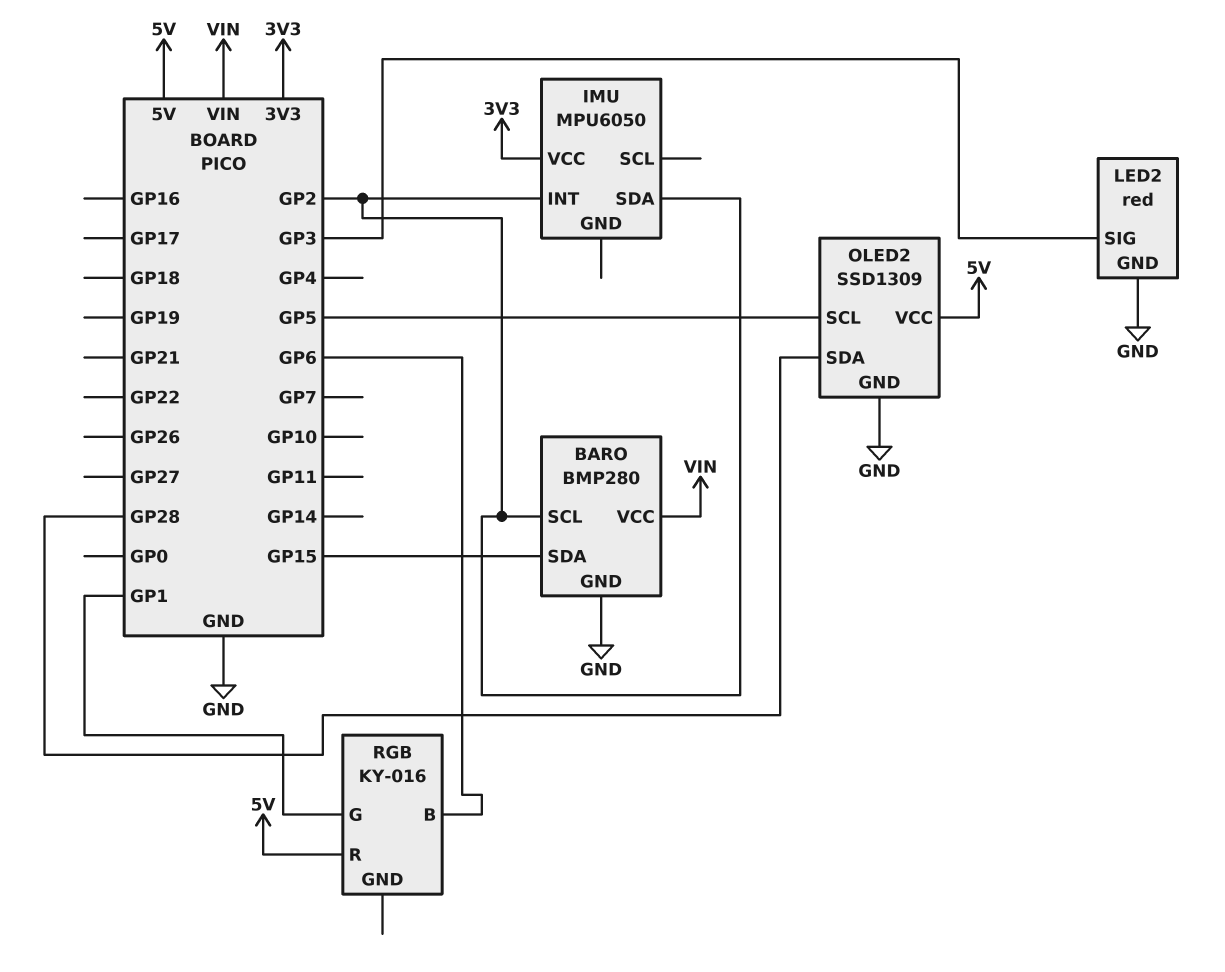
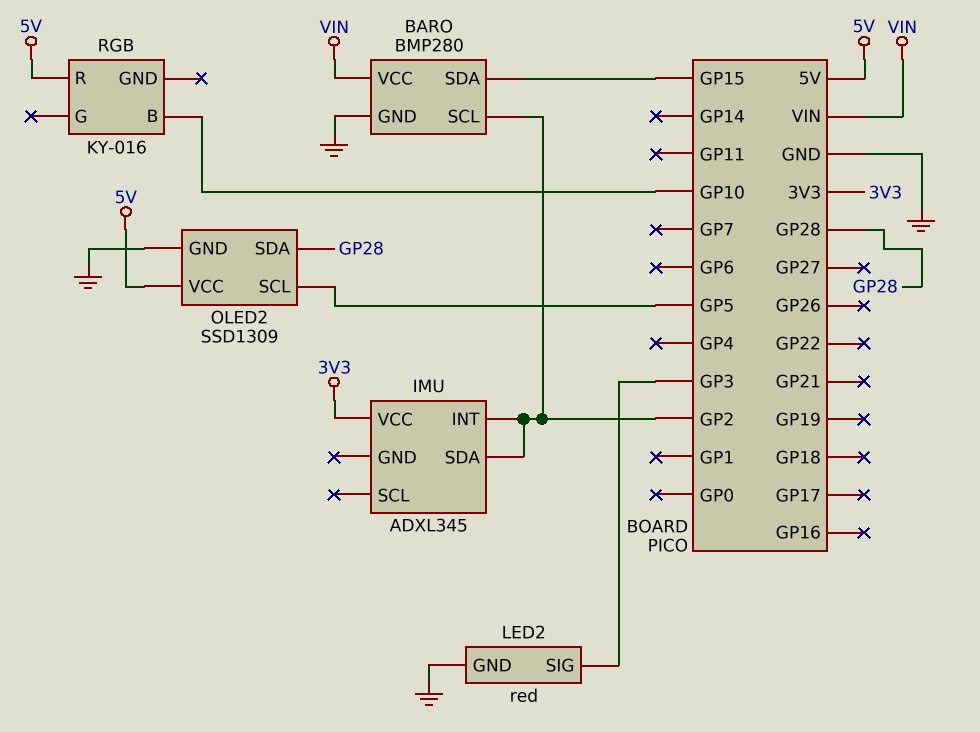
IMU: MPU6050 -> ADXL345
RGB pin B: GP6 -> GP10
RGB pin G: GP1 -> none

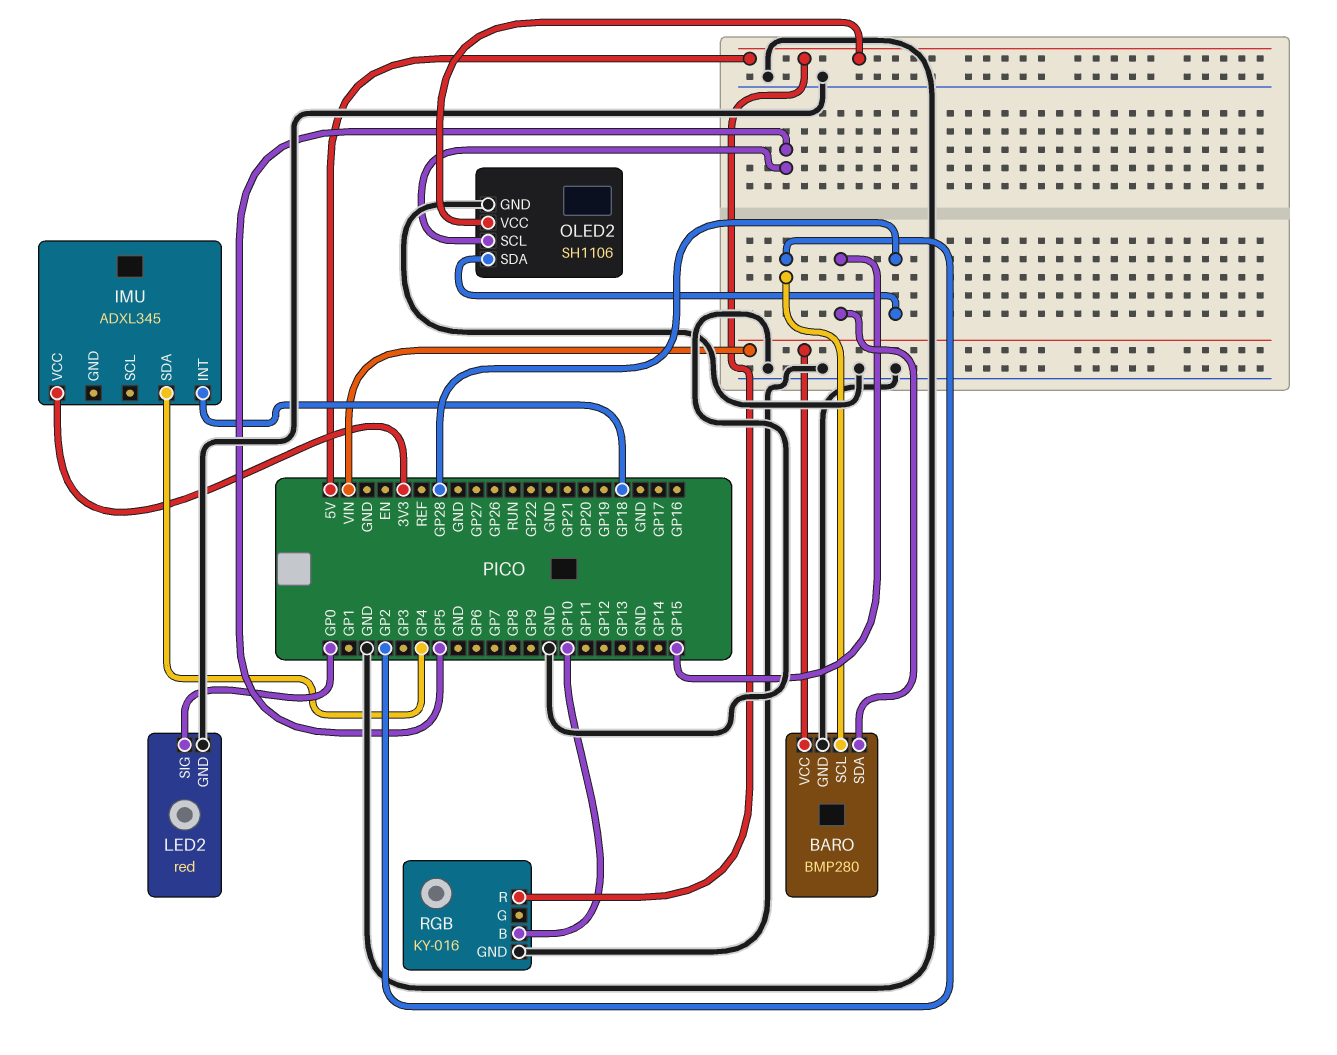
IMU pin INT: GP2 -> GP18
IMU pin SDA: GP2 -> GP4
LED2 pin SIG: GP3 -> GP0
OLED2: SSD1309 -> SH1106
RGB pin GND: none -> GND

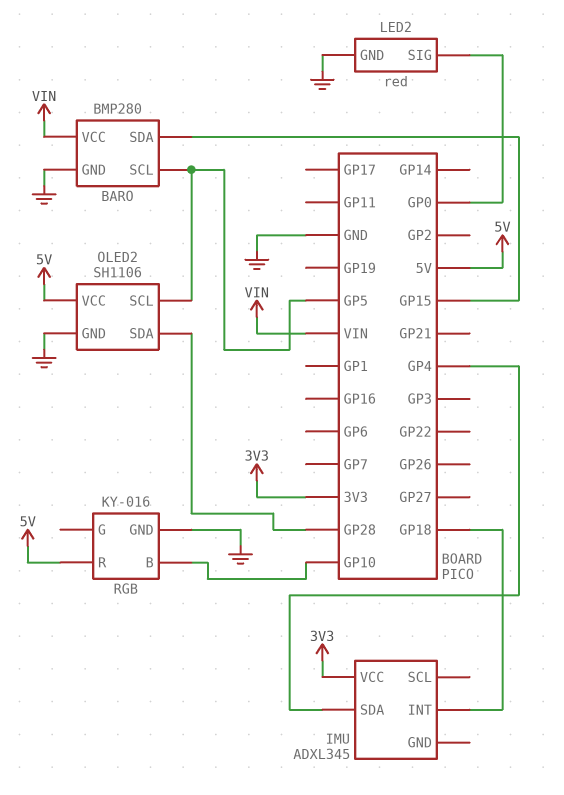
BARO pin SCL: GP2 -> GP5

